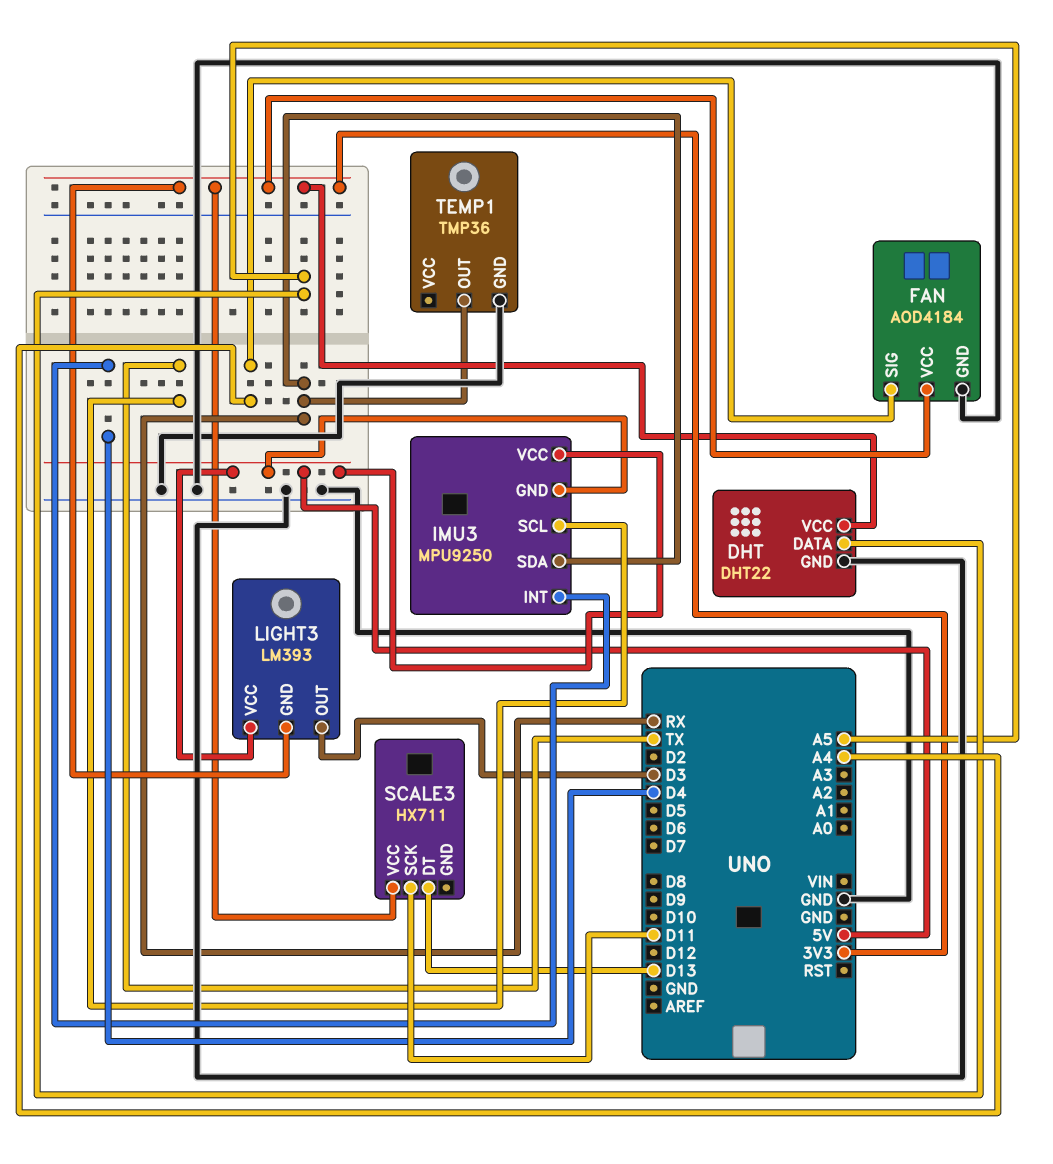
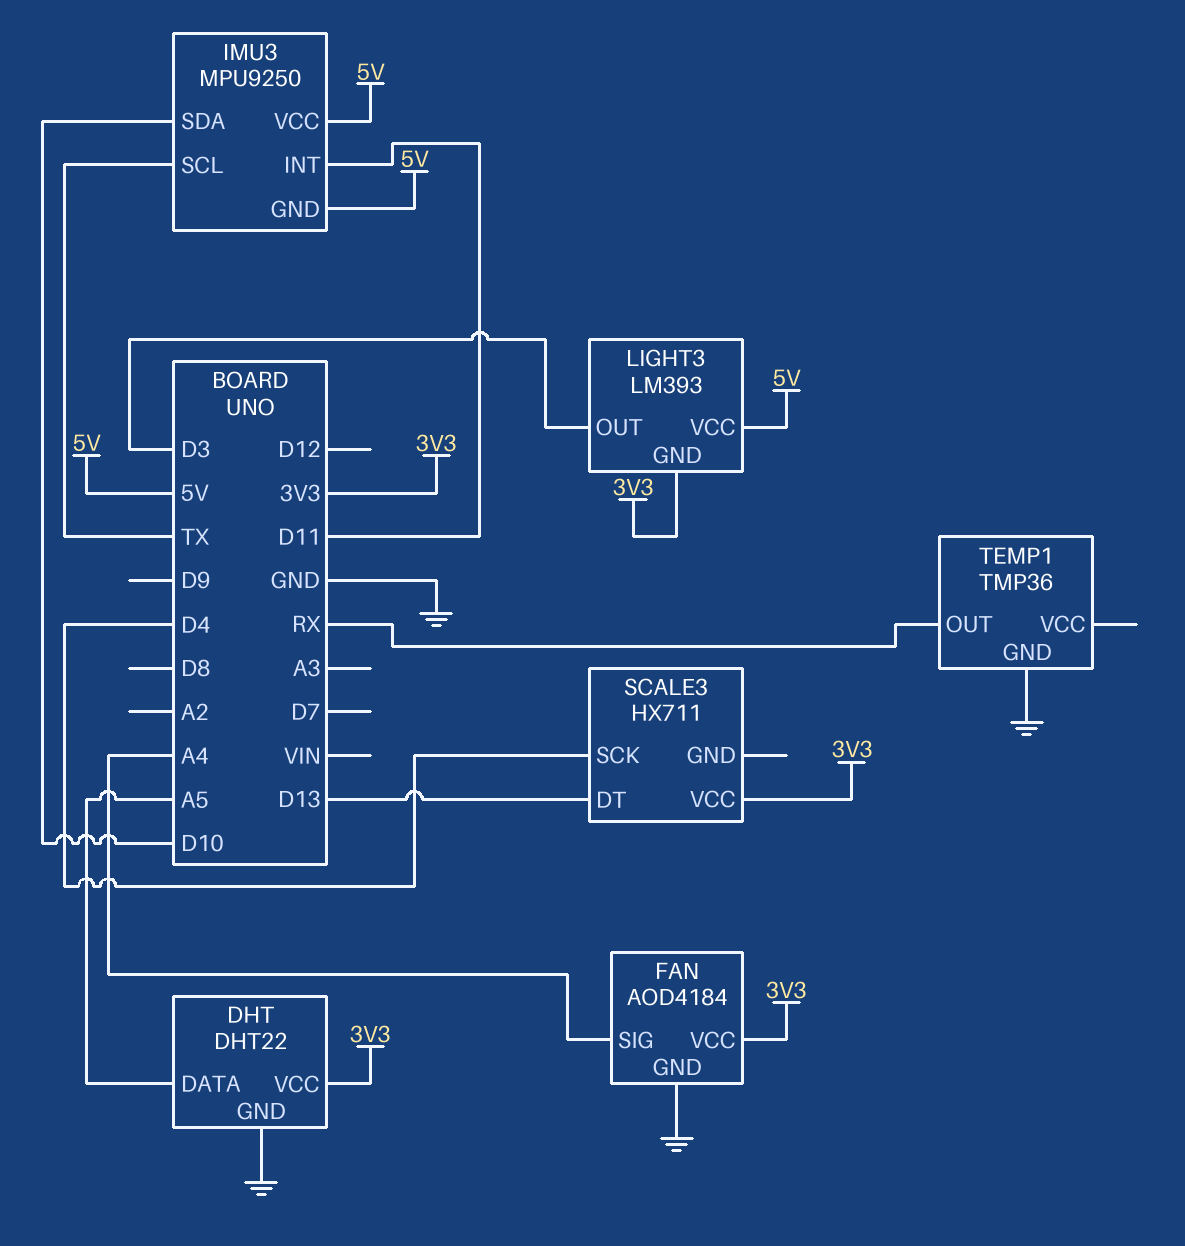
IMU3 pin INT: D4 -> D11
IMU3 pin SDA: RX -> D10
SCALE3 pin SCK: D11 -> D4

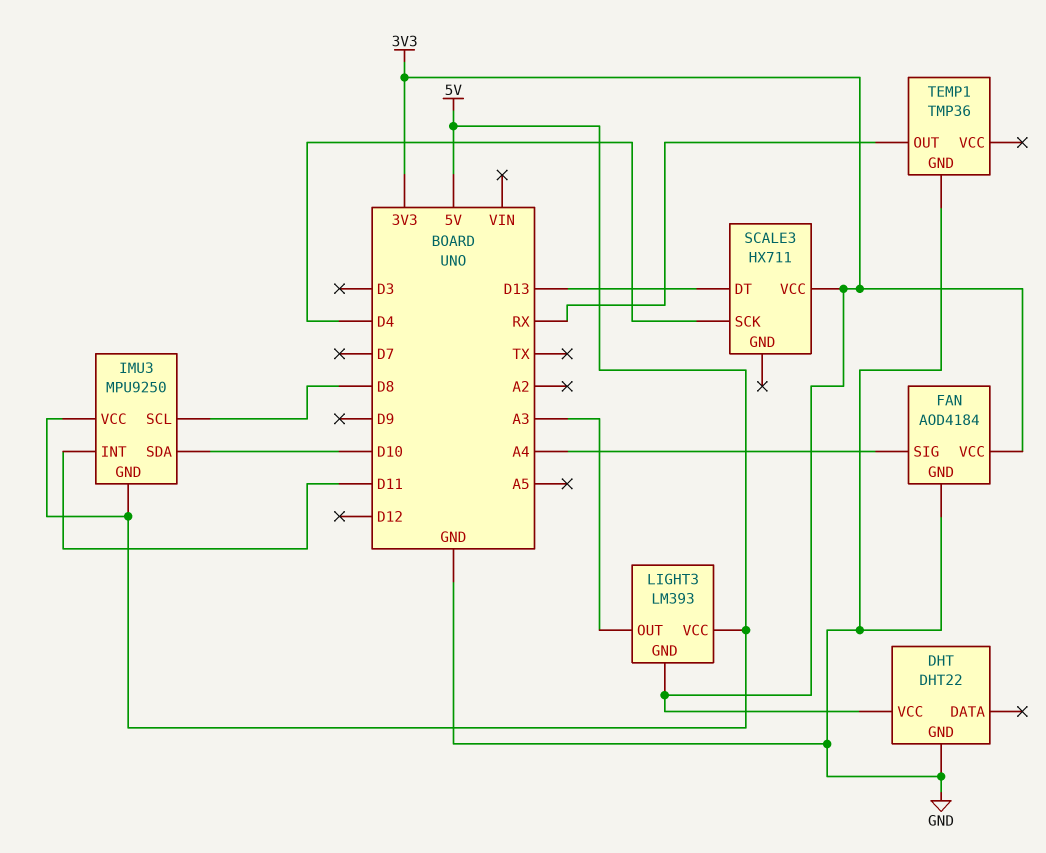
DHT pin DATA: A5 -> none
IMU3 pin SCL: TX -> D8
LIGHT3 pin OUT: D3 -> A3

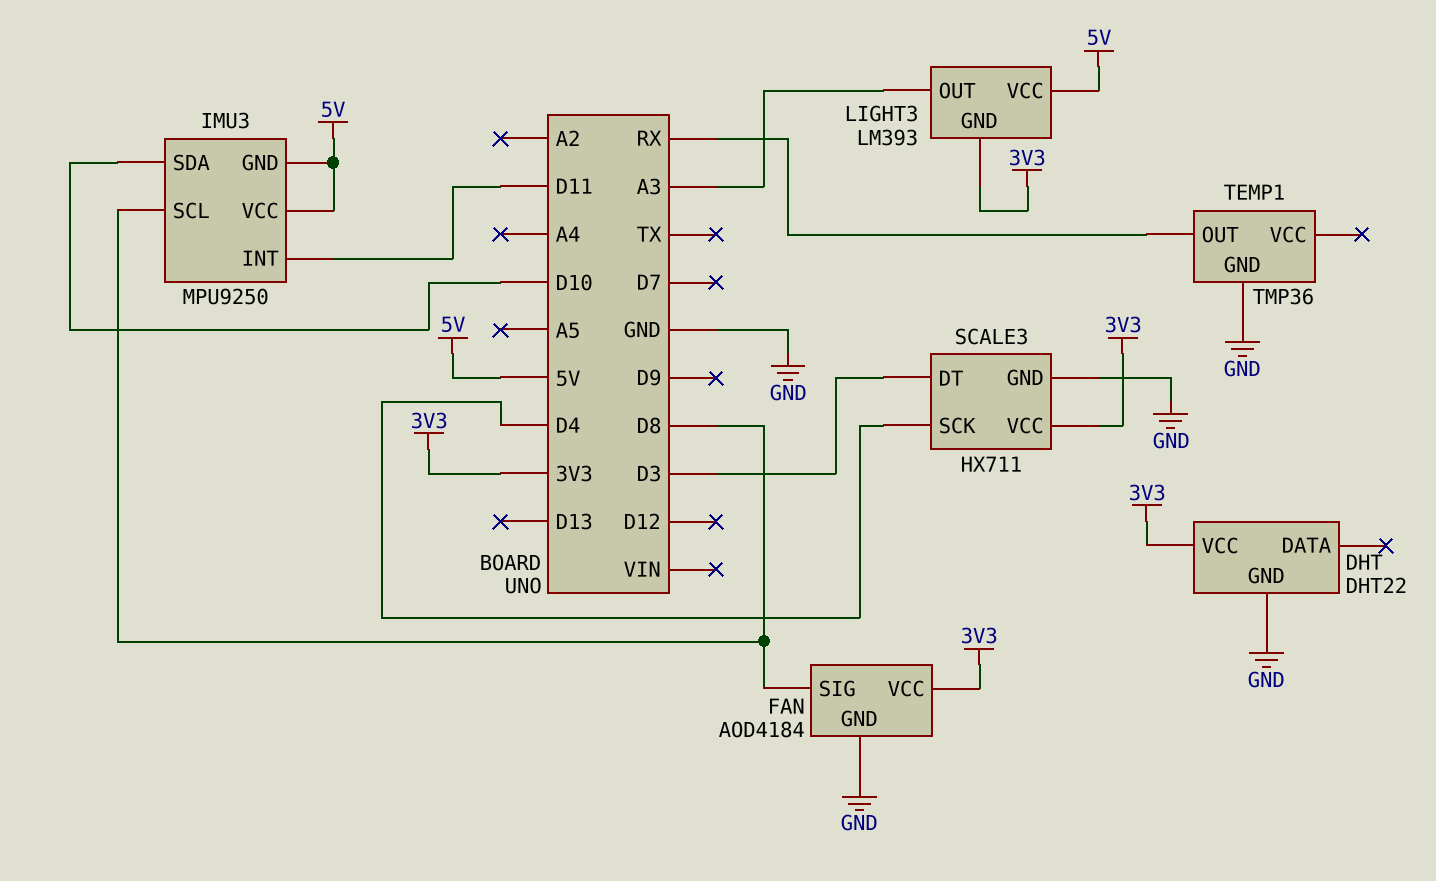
FAN pin SIG: A4 -> D8
SCALE3 pin DT: D13 -> D3
SCALE3 pin GND: none -> GND

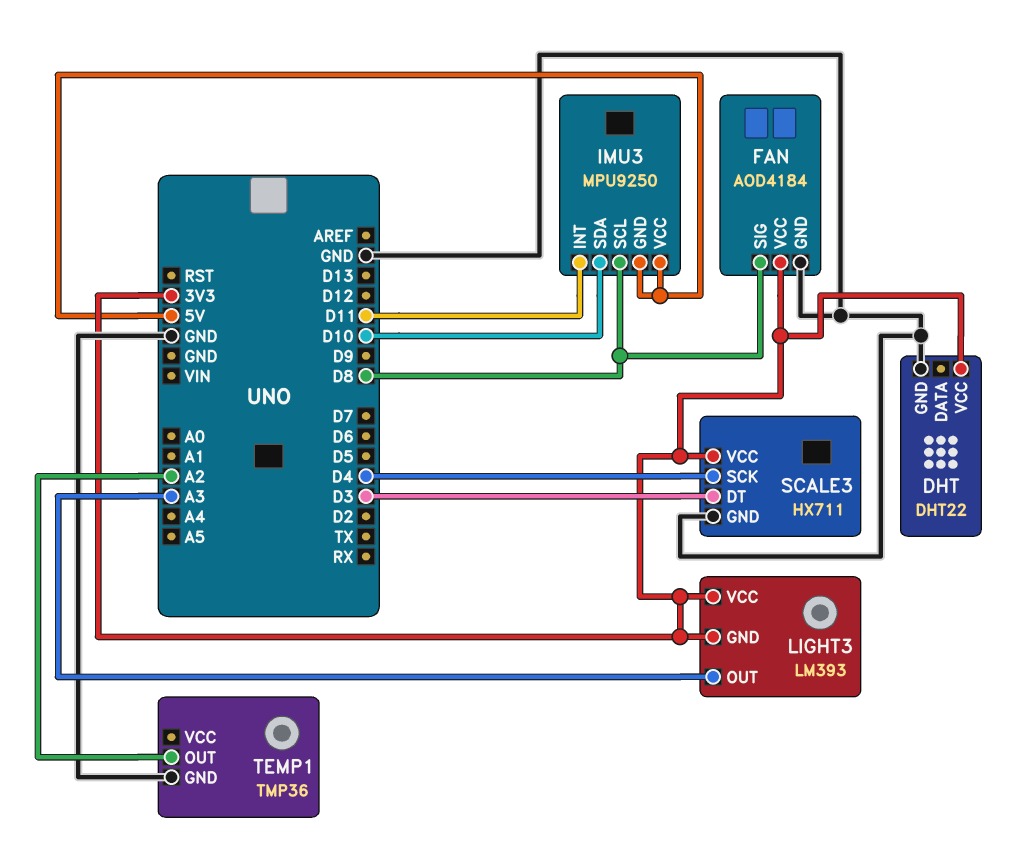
LIGHT3 pin VCC: 5V -> 3V3
TEMP1 pin OUT: RX -> A2

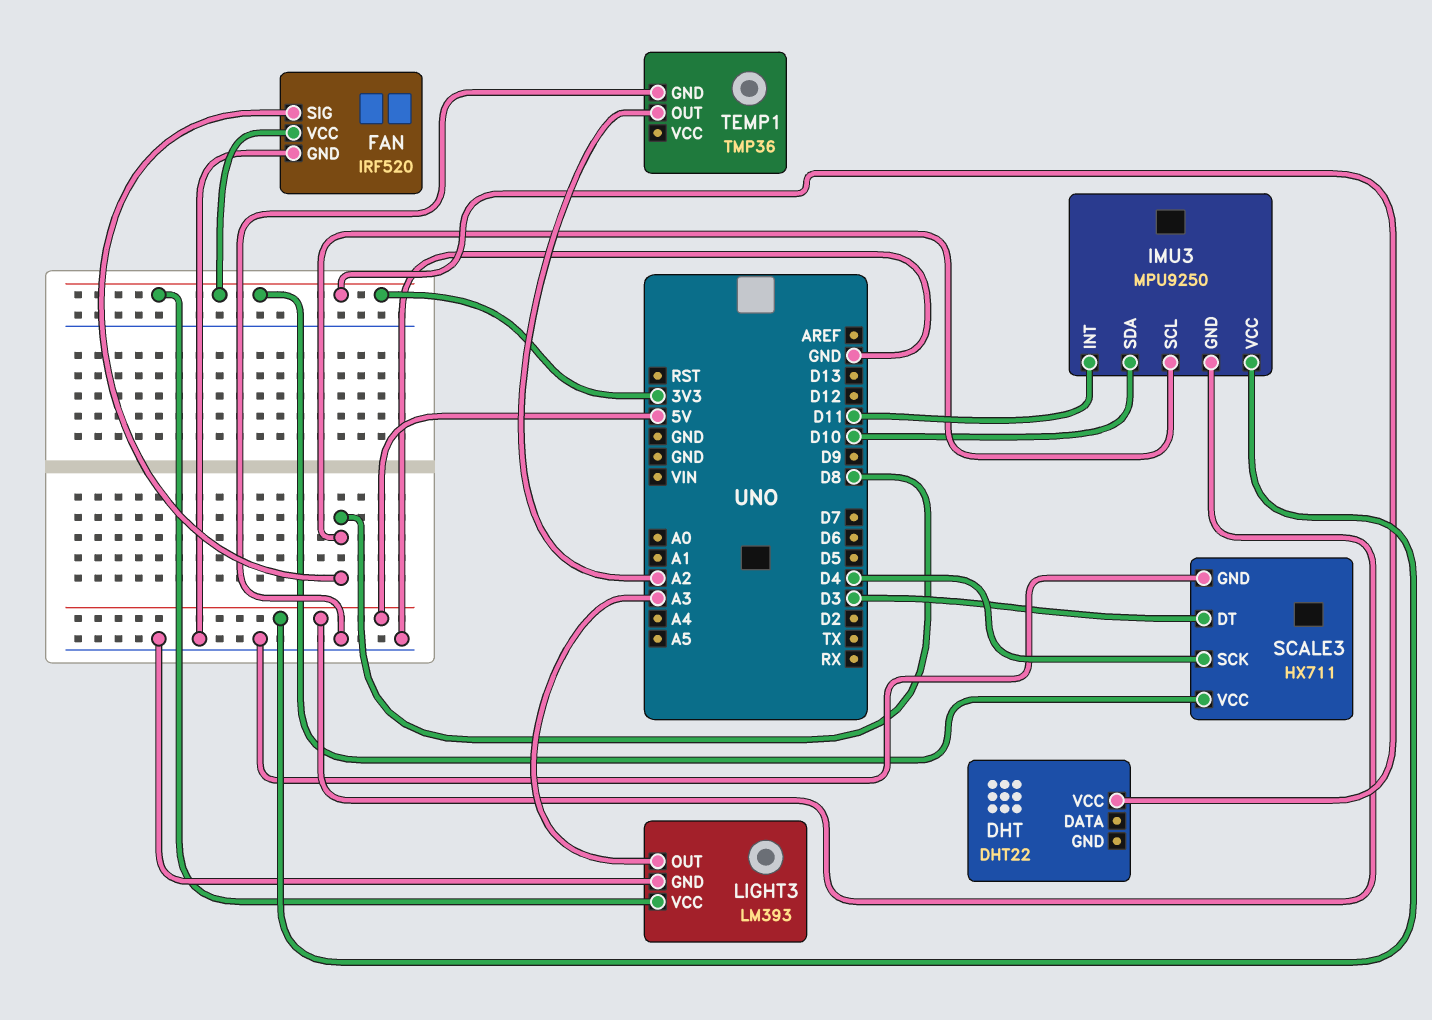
DHT pin GND: GND -> none
FAN: AOD4184 -> IRF520
LIGHT3 pin GND: 3V3 -> GND

